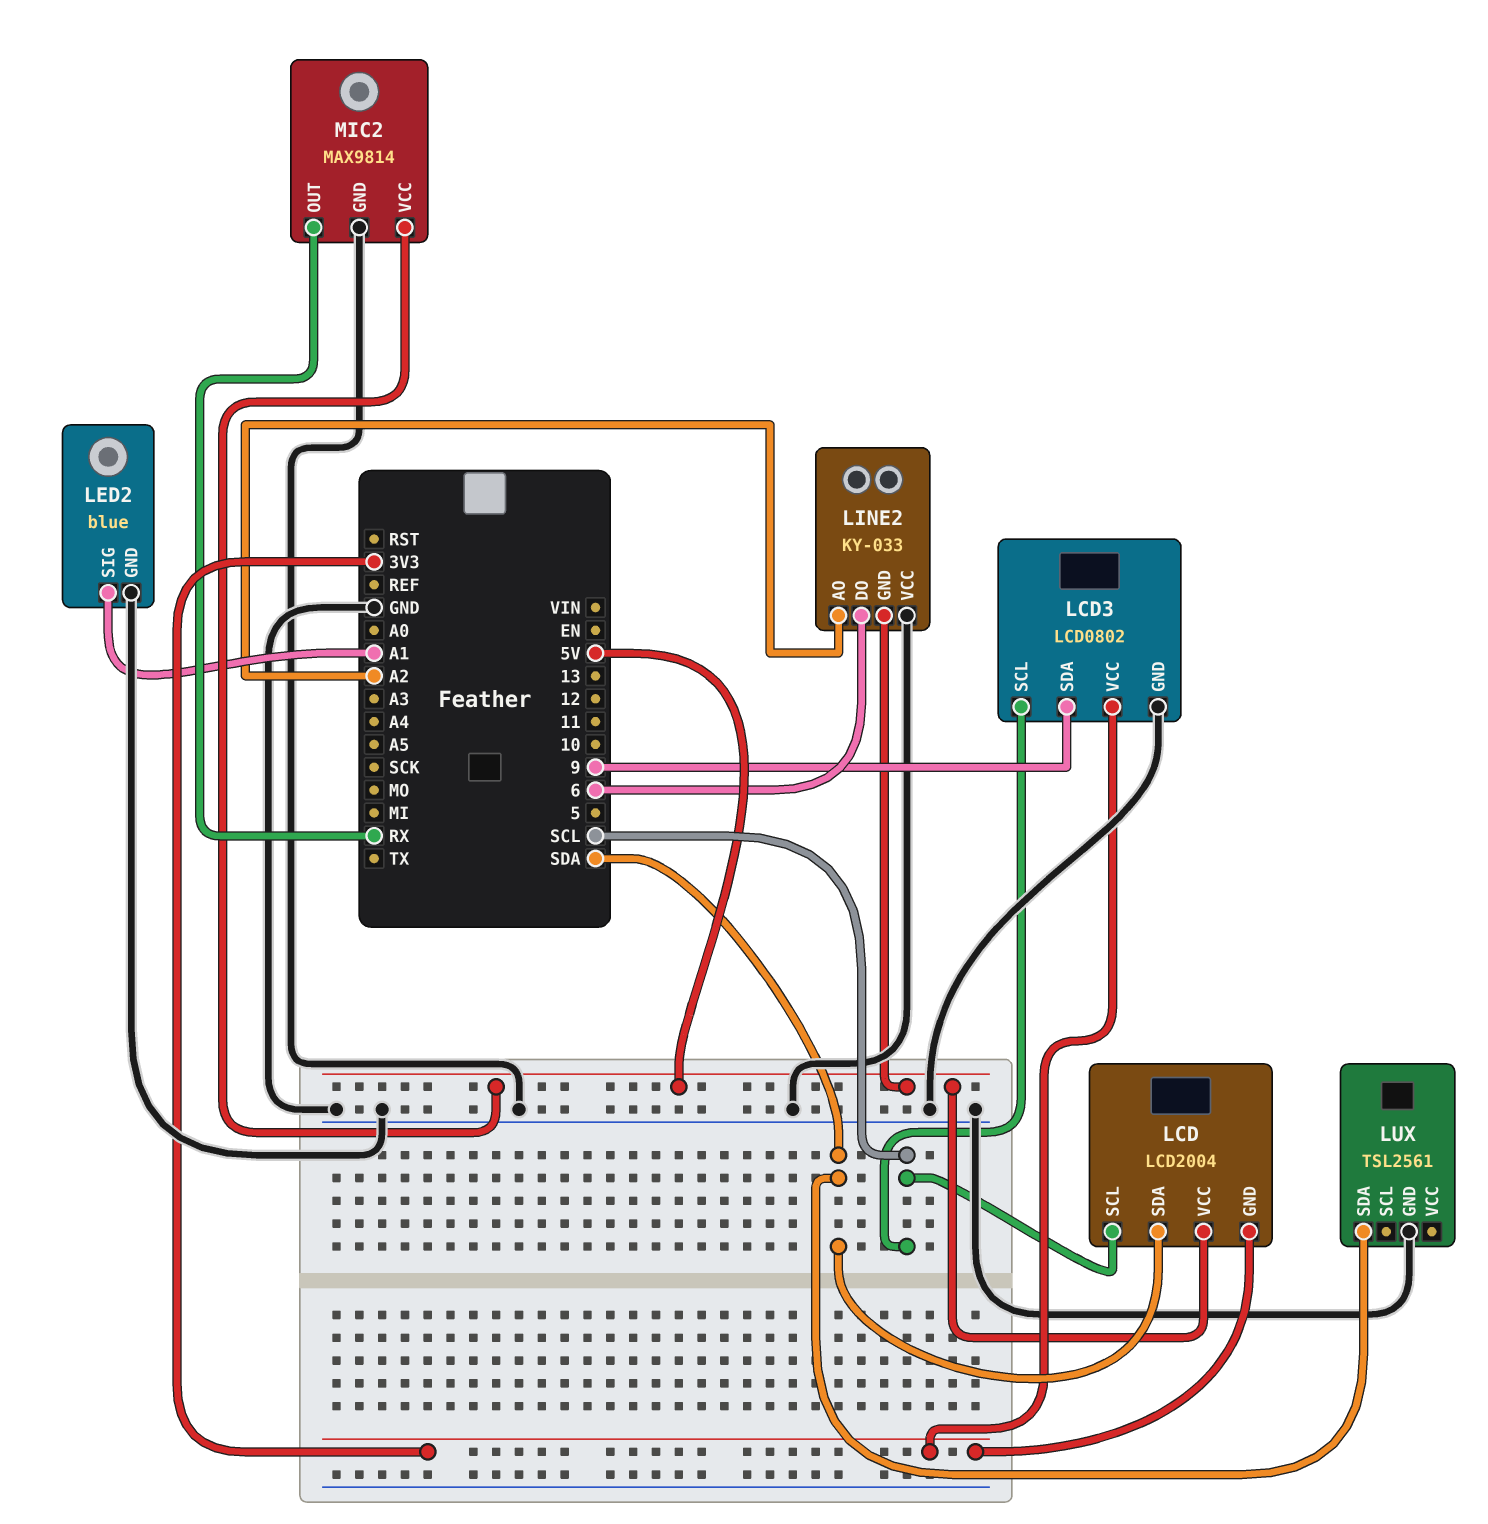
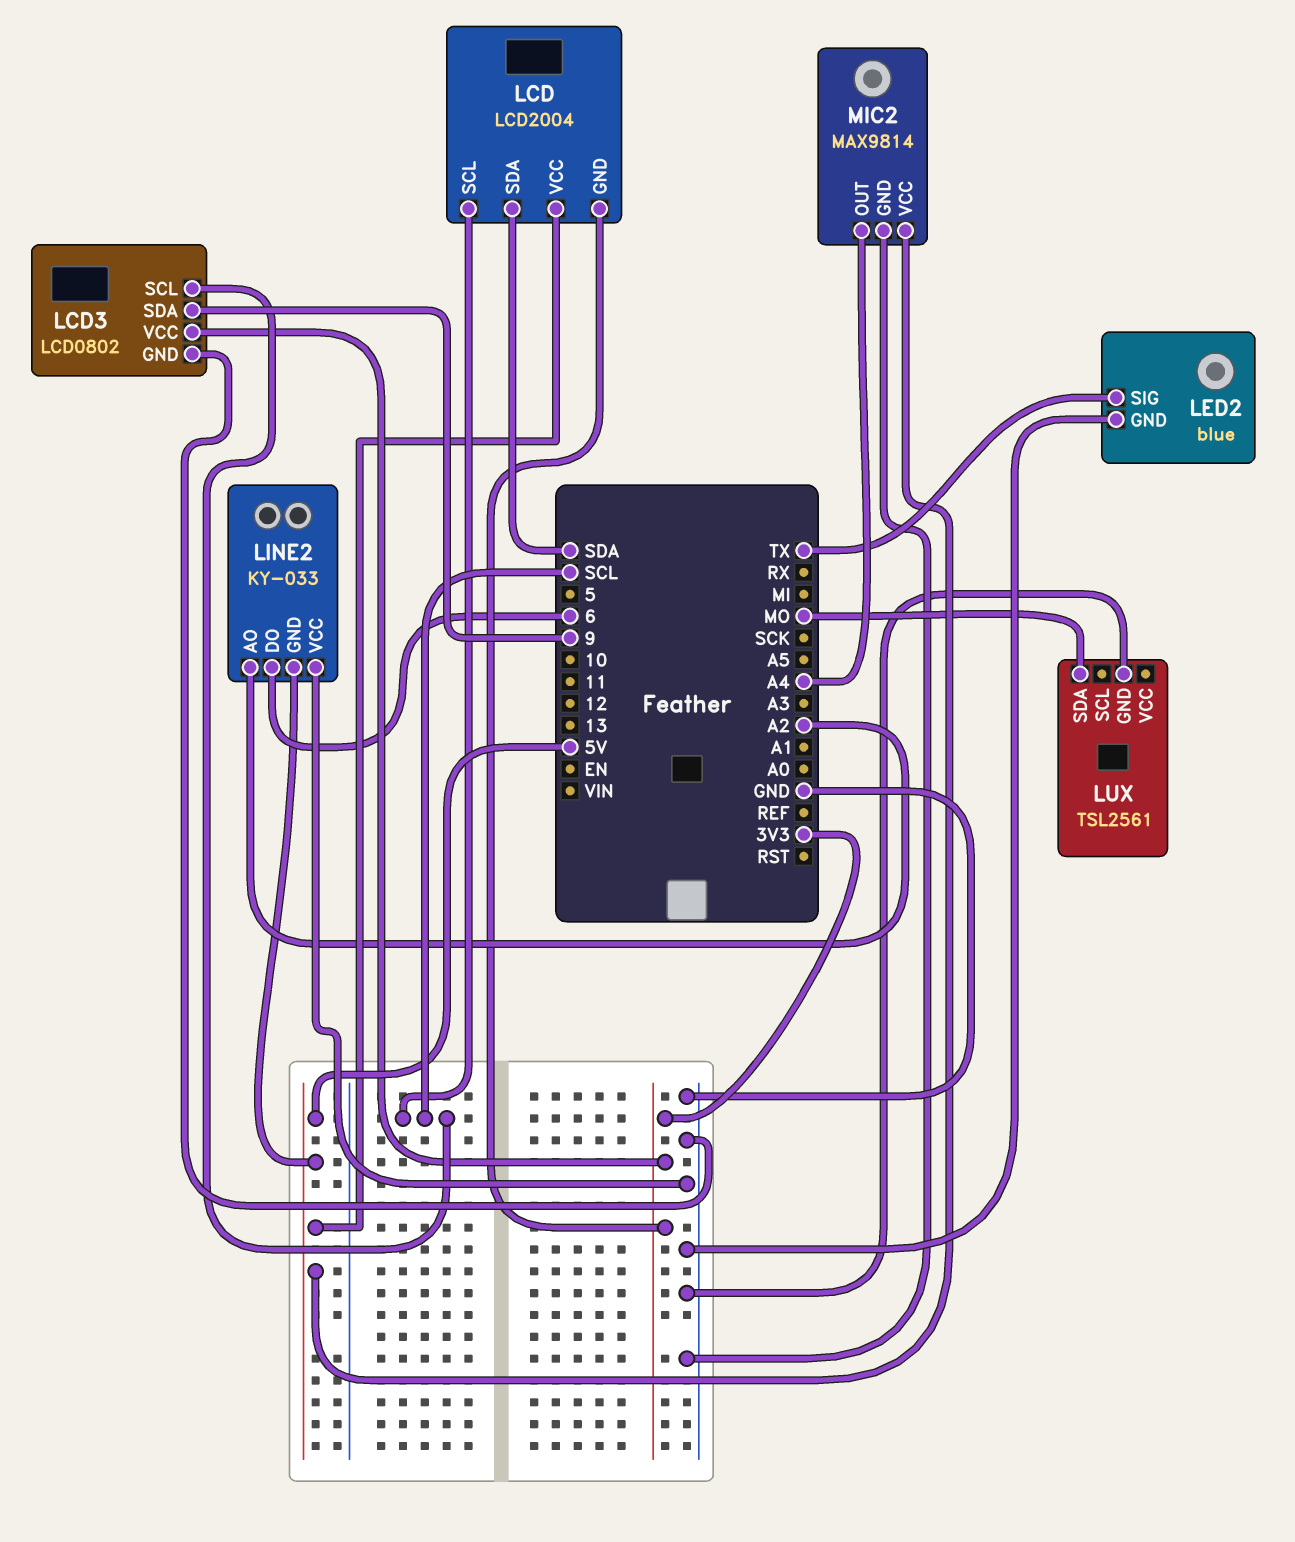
LED2 pin SIG: A1 -> TX
LUX pin SDA: SDA -> MO
MIC2 pin OUT: RX -> A4

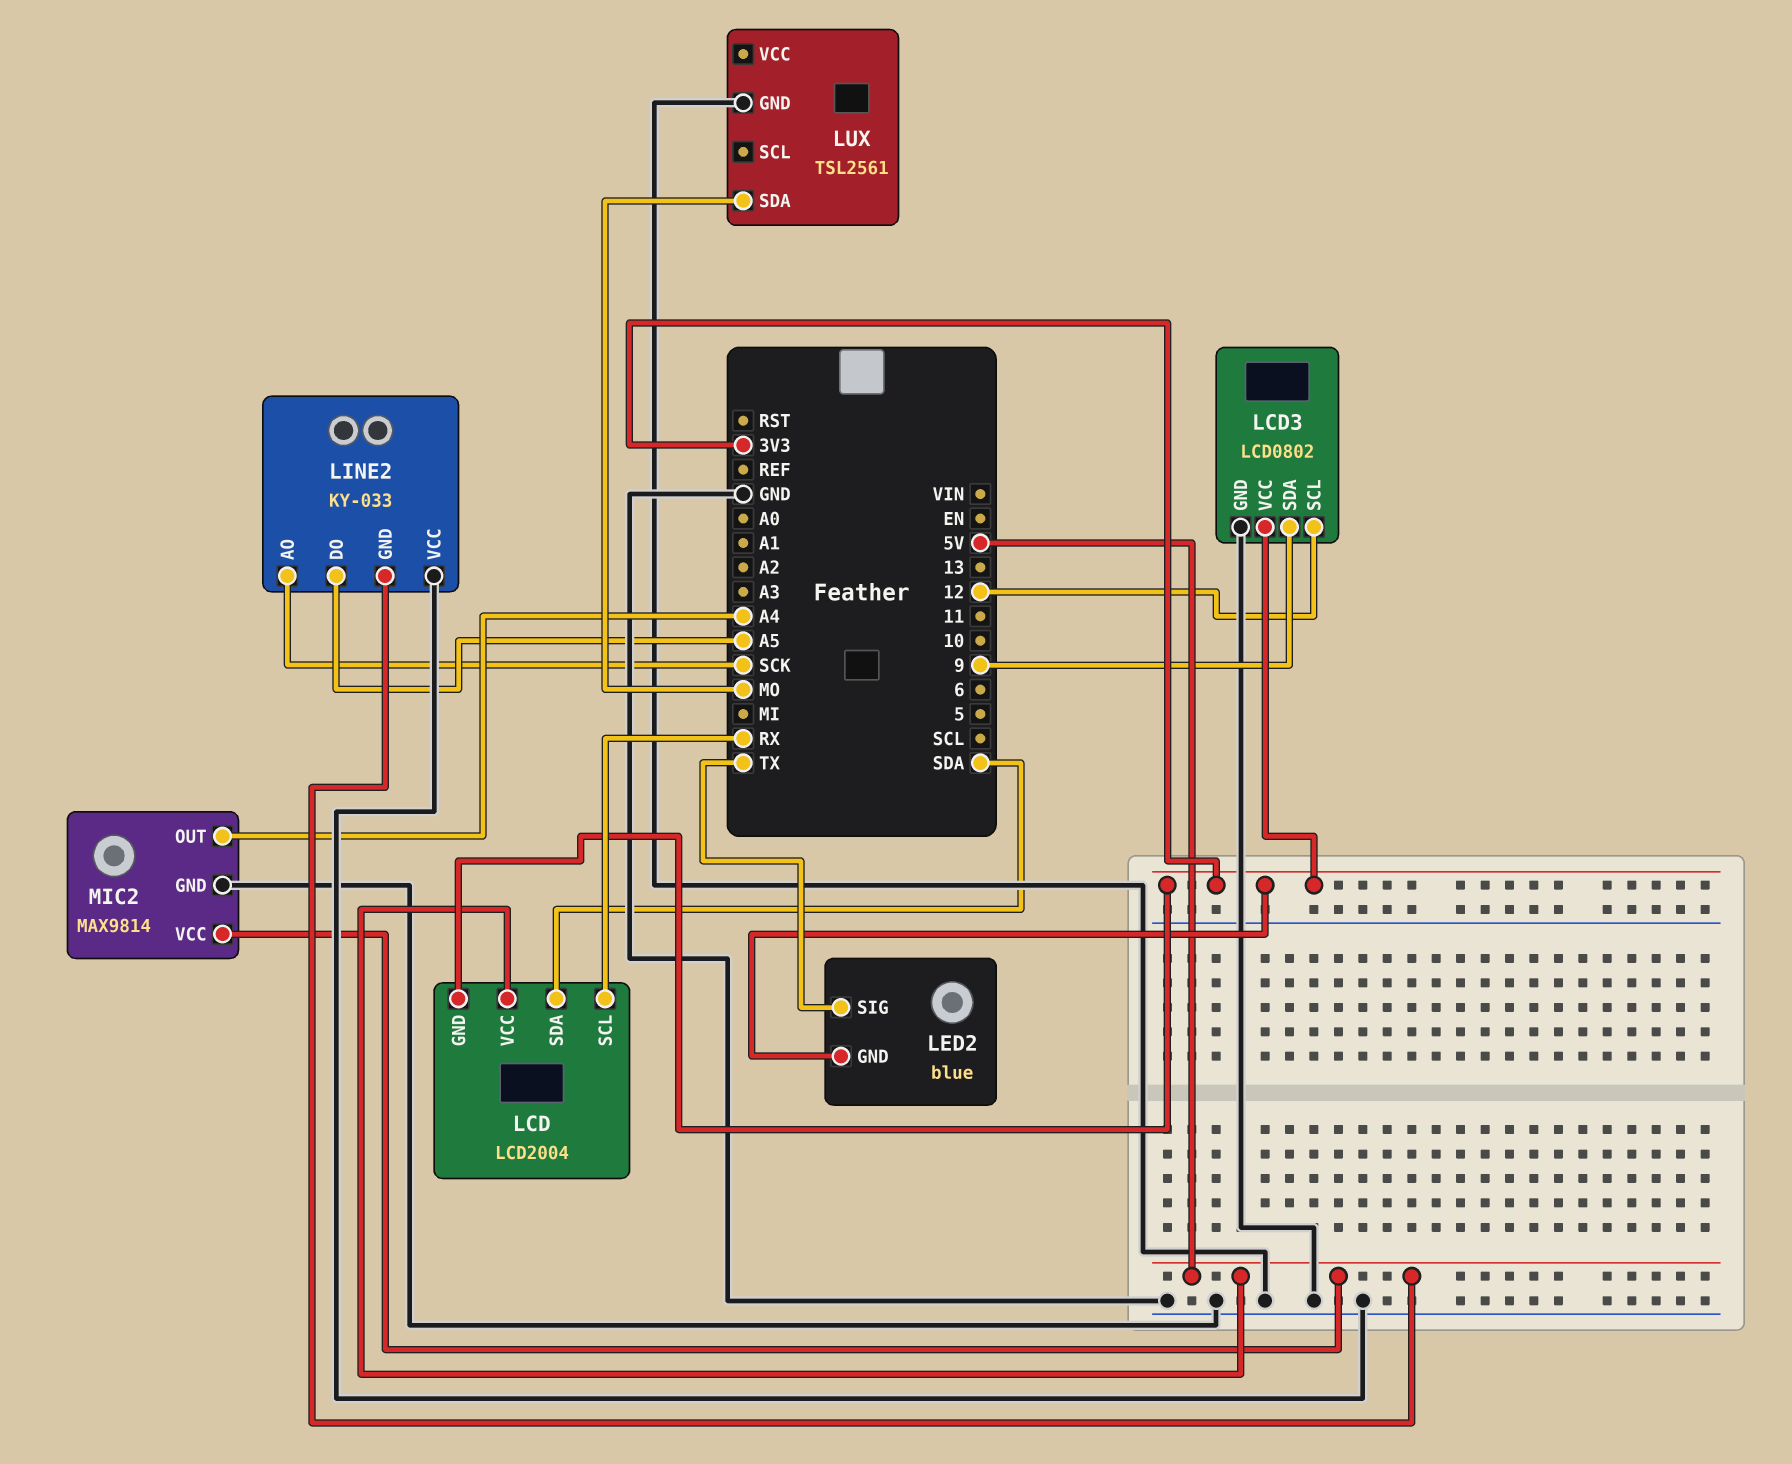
LCD pin SCL: SCL -> RX
LCD3 pin SCL: SCL -> 12
LED2 pin GND: GND -> 3V3
LINE2 pin AO: A2 -> SCK
LINE2 pin DO: 6 -> A5

